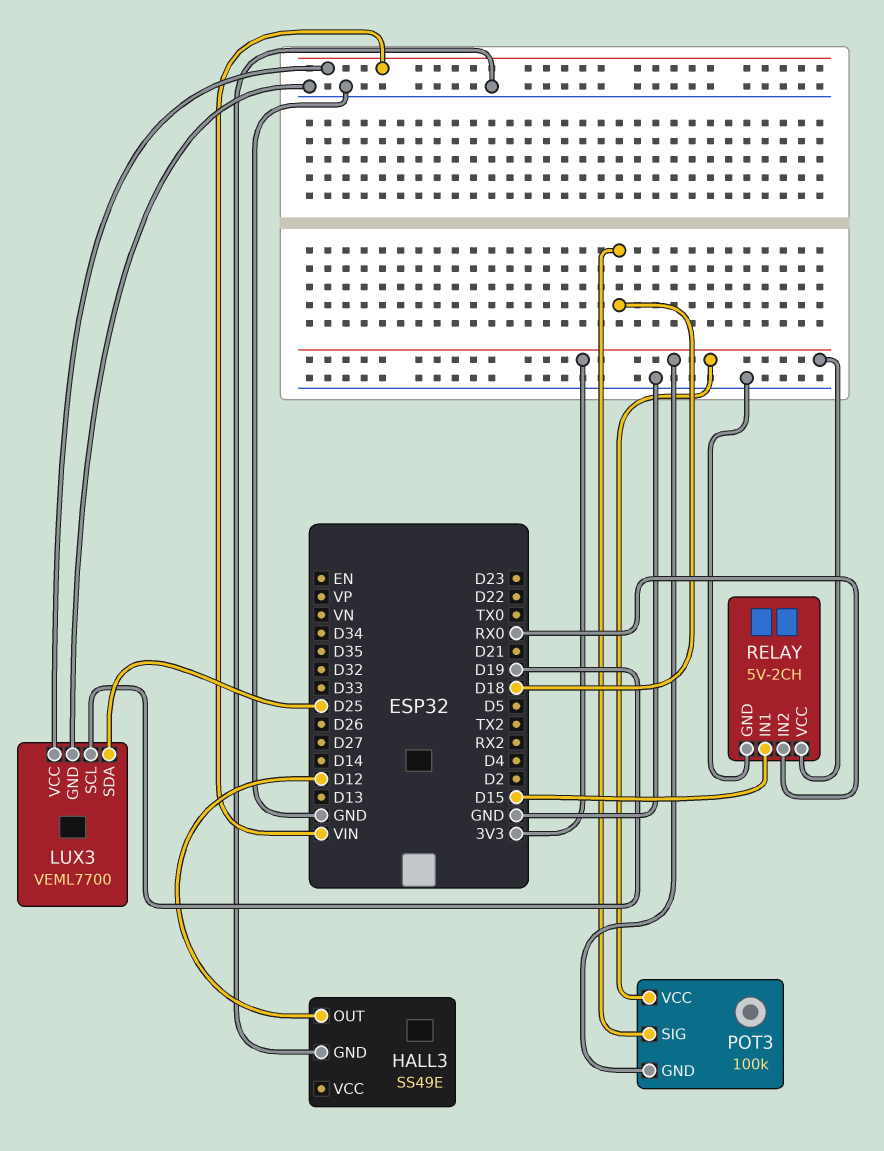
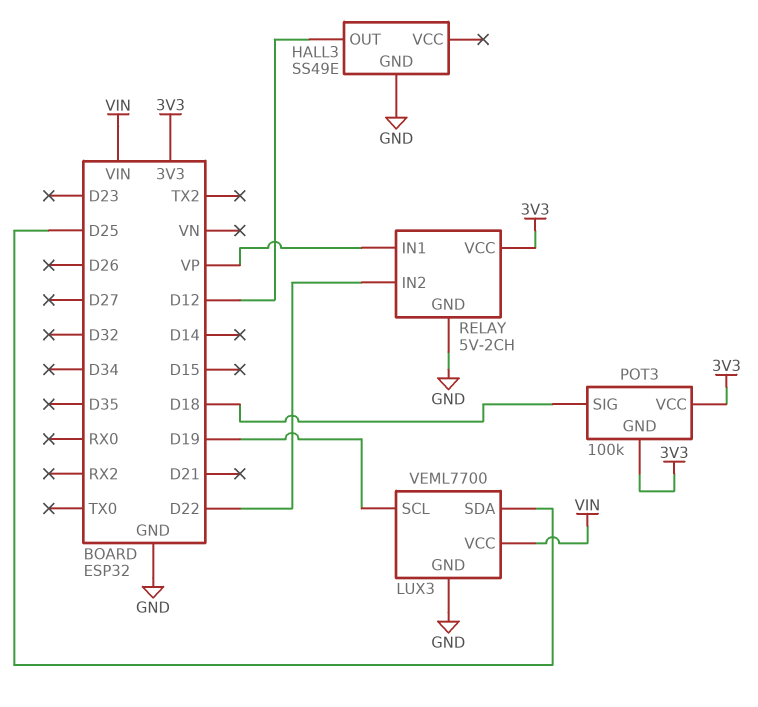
RELAY pin IN1: D15 -> VP
RELAY pin IN2: RX0 -> D22

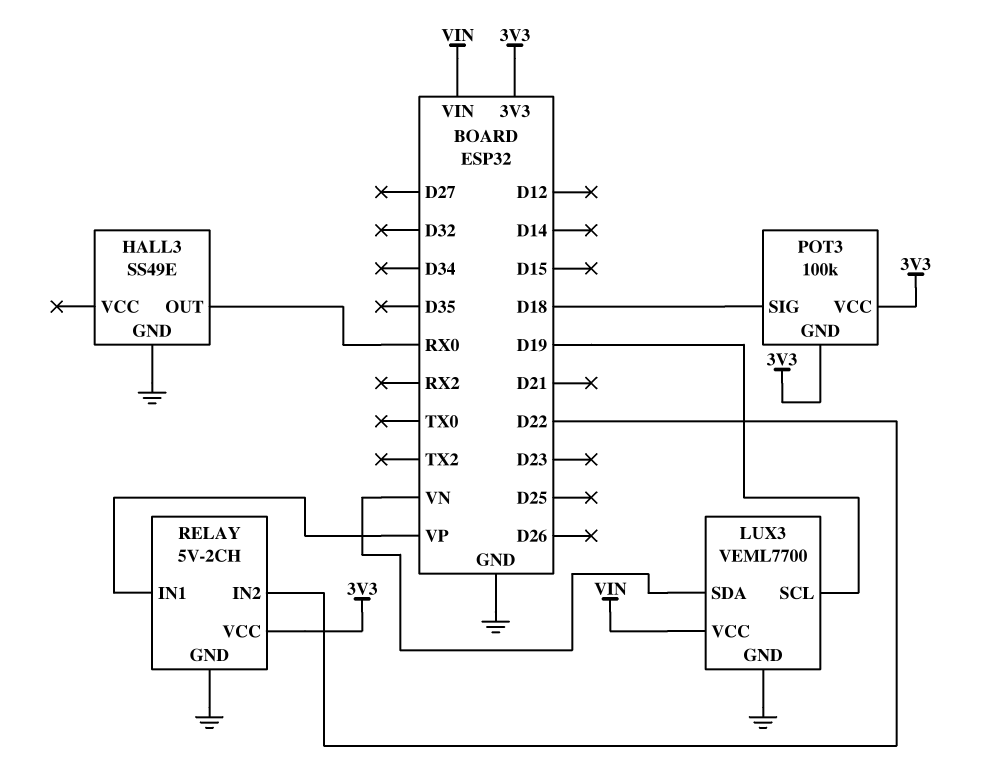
HALL3 pin OUT: D12 -> RX0
LUX3 pin SDA: D25 -> VN

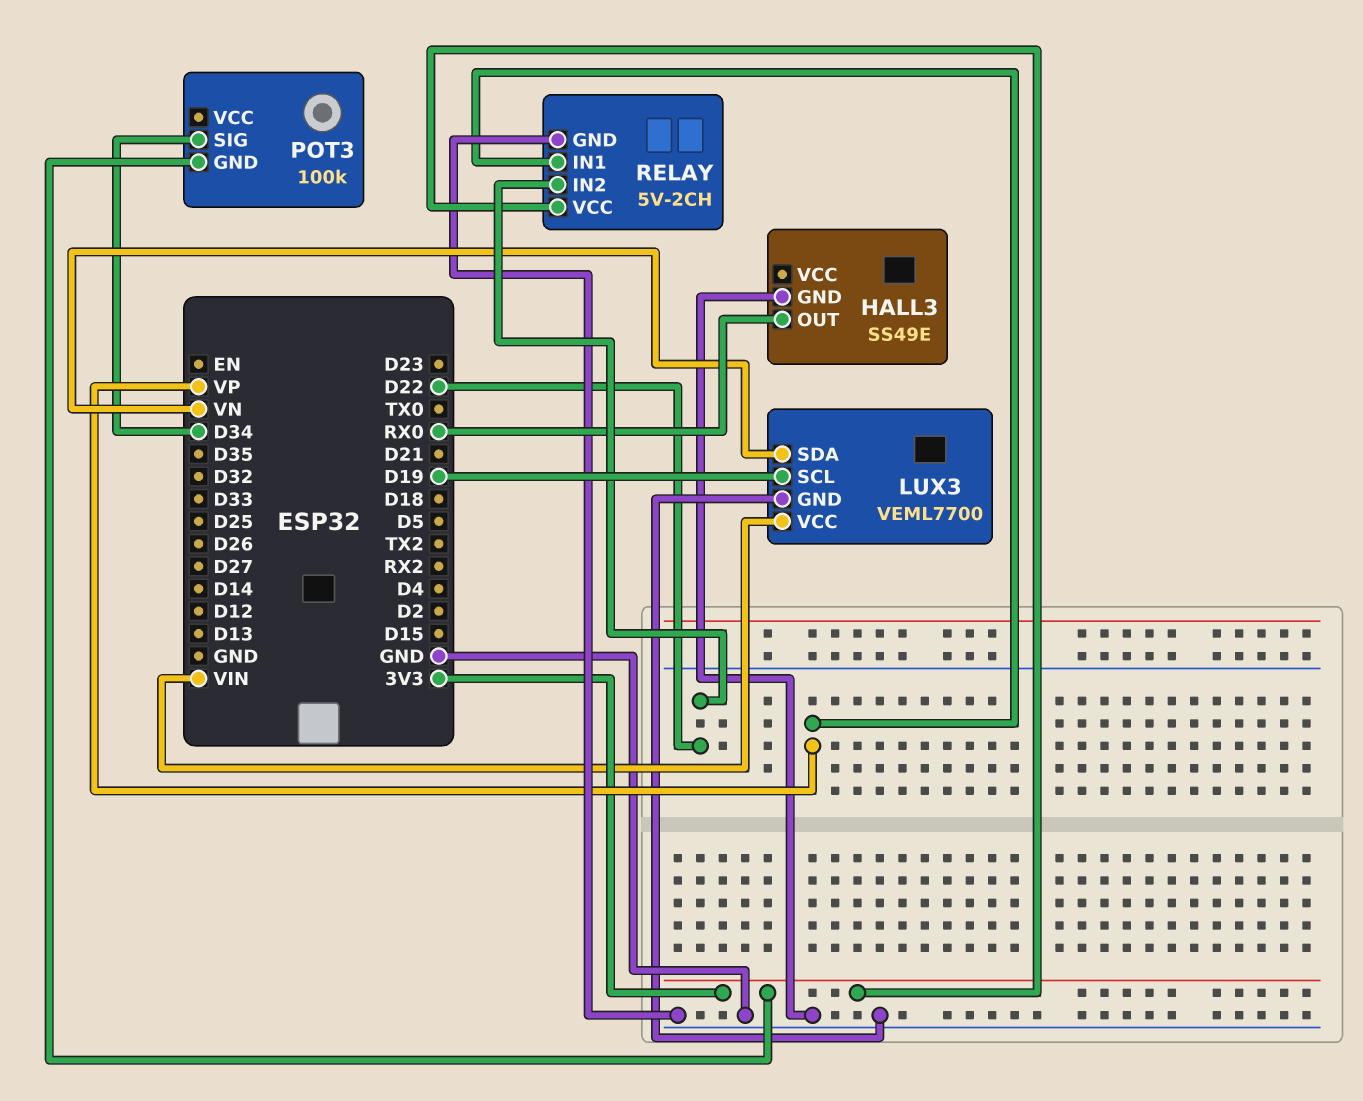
POT3 pin SIG: D18 -> D34
POT3 pin VCC: 3V3 -> none

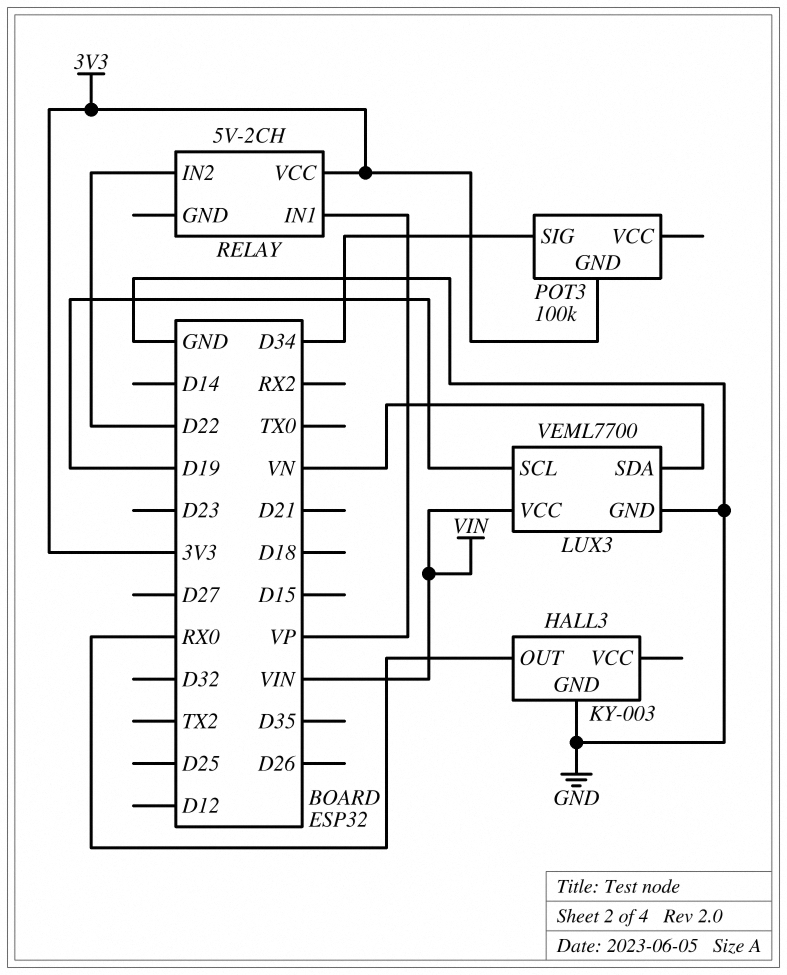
HALL3: SS49E -> KY-003
RELAY pin GND: GND -> none

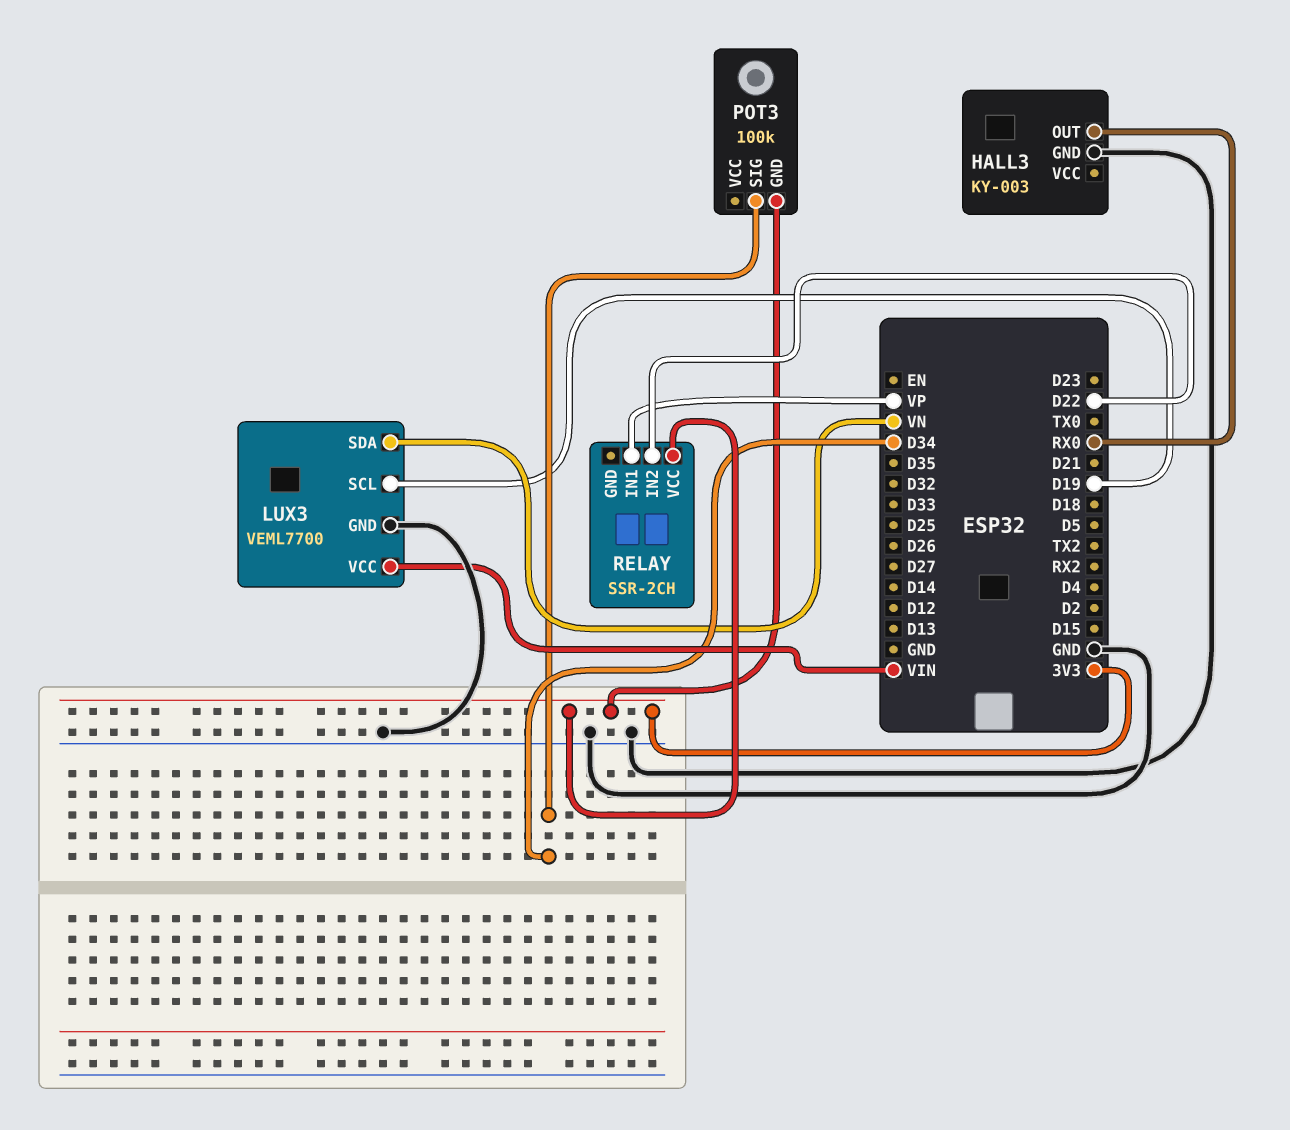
RELAY: 5V-2CH -> SSR-2CH

